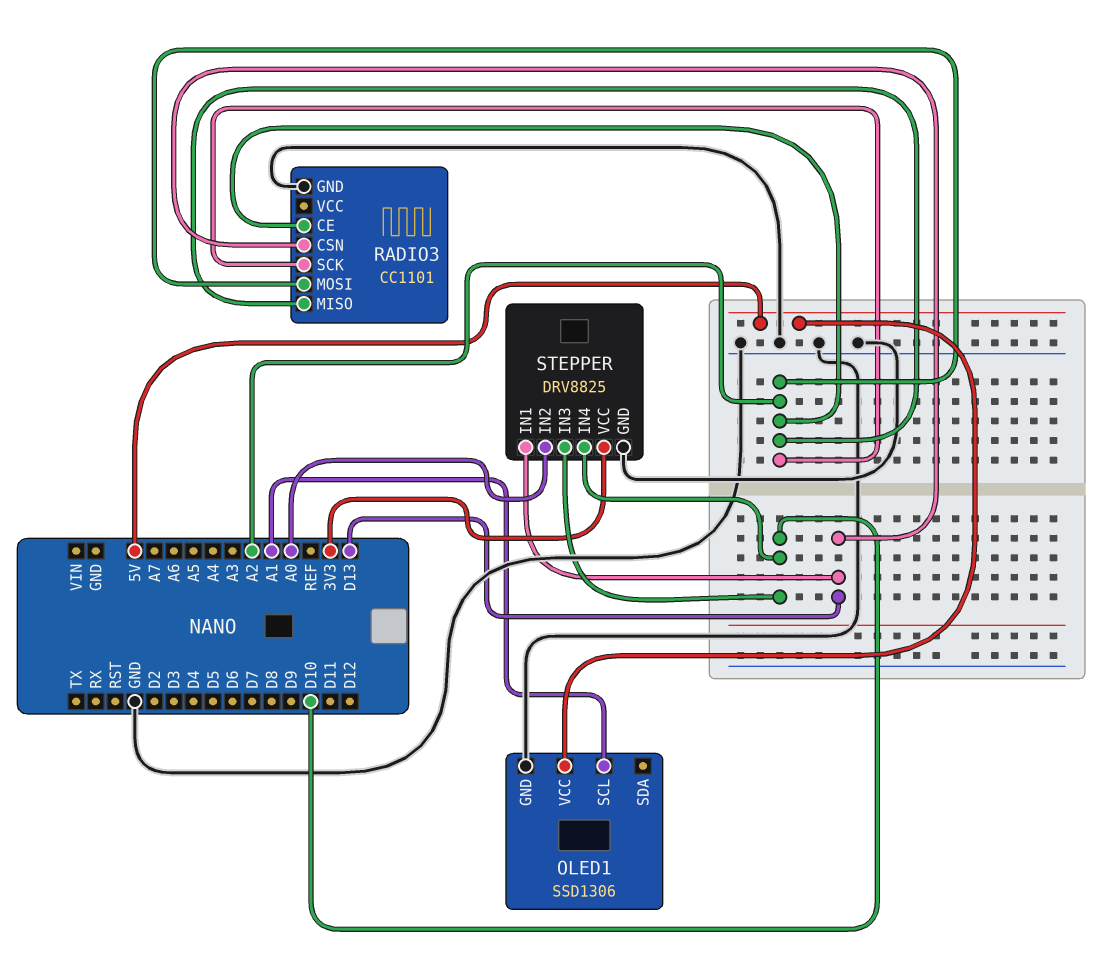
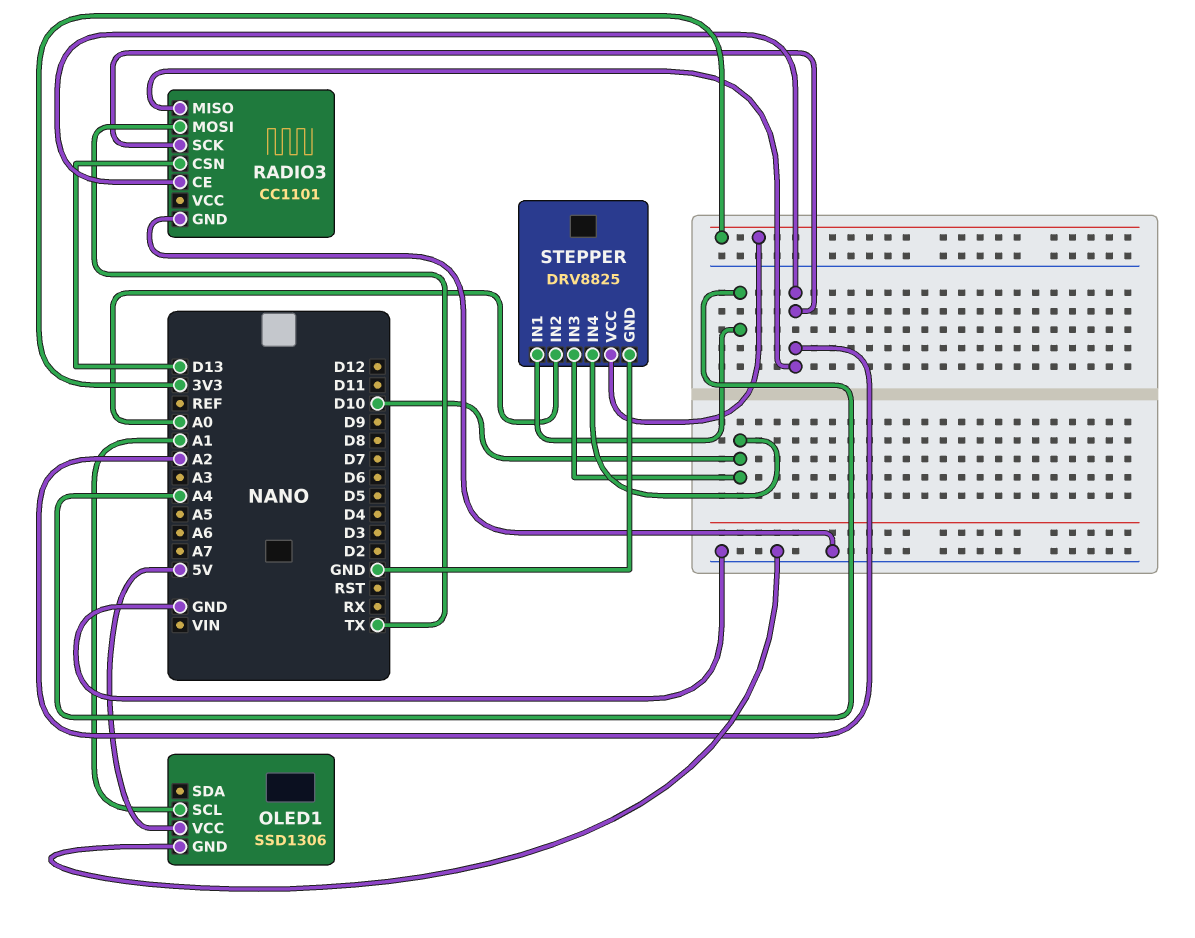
RADIO3 pin MOSI: A2 -> TX
STEPPER pin IN1: D13 -> A4

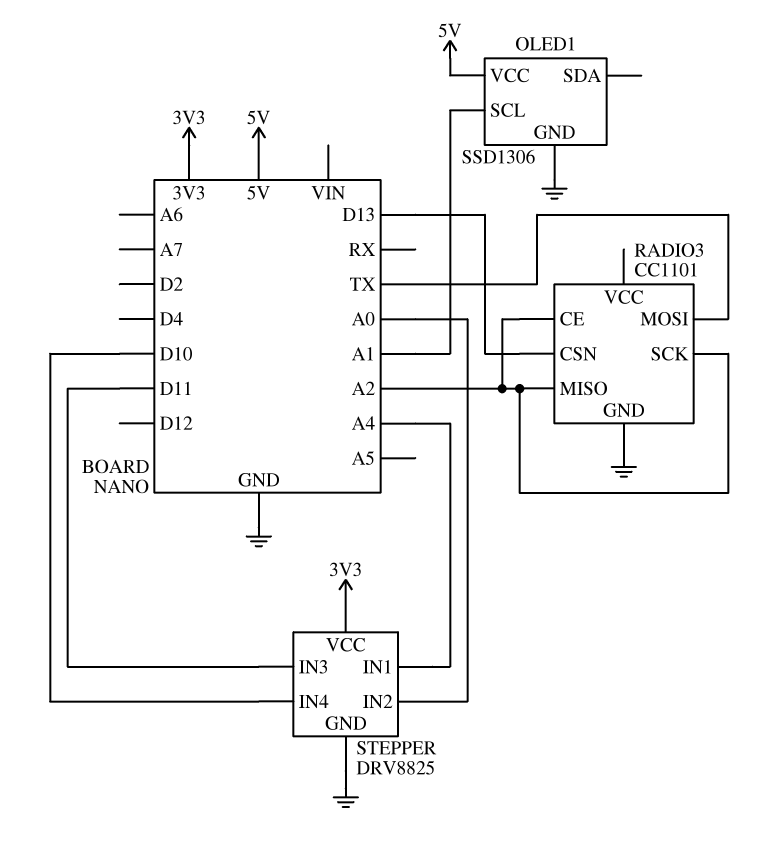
STEPPER pin IN3: D10 -> D11

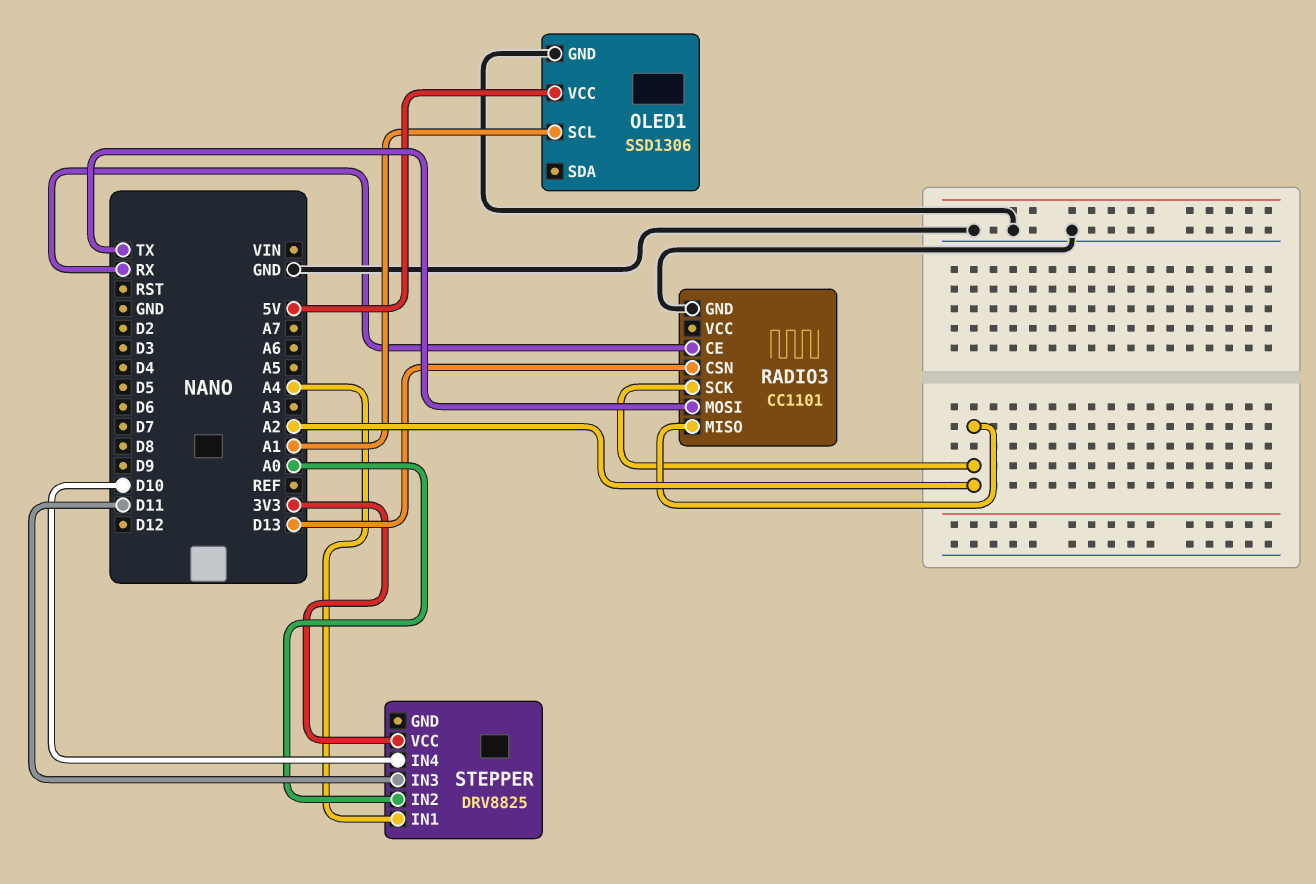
RADIO3 pin CE: A2 -> RX
STEPPER pin GND: GND -> none

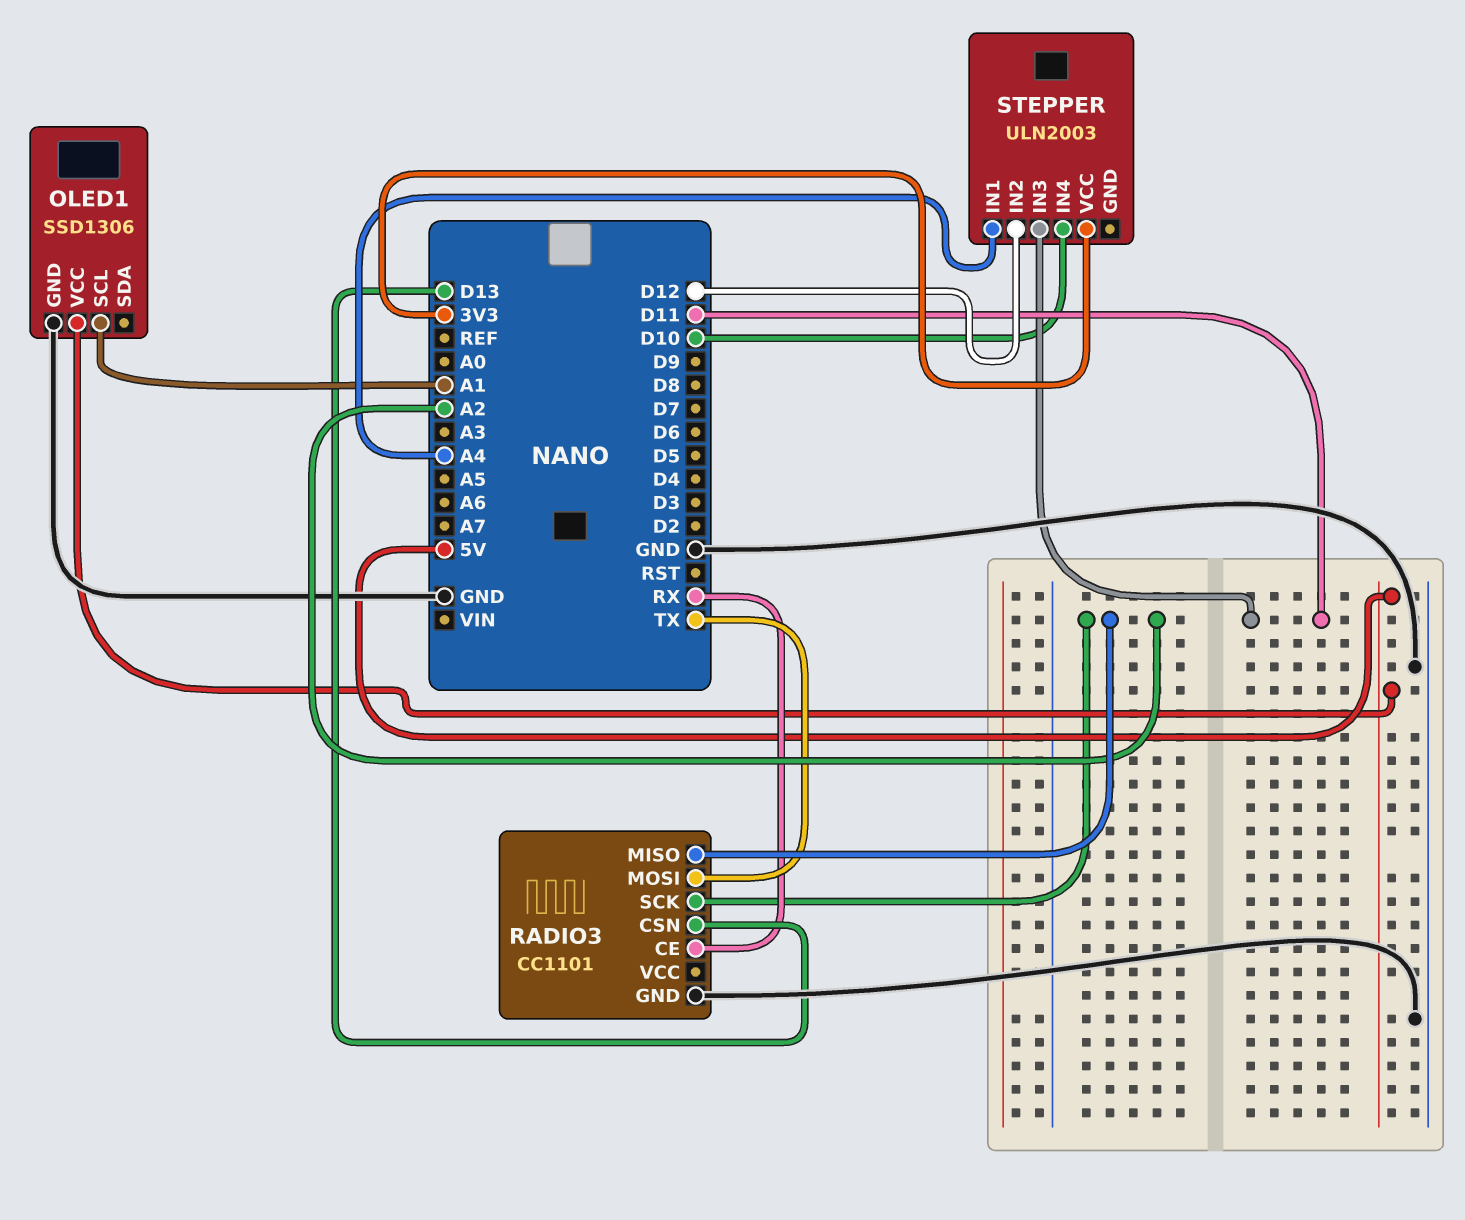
STEPPER: DRV8825 -> ULN2003
STEPPER pin IN2: A0 -> D12

